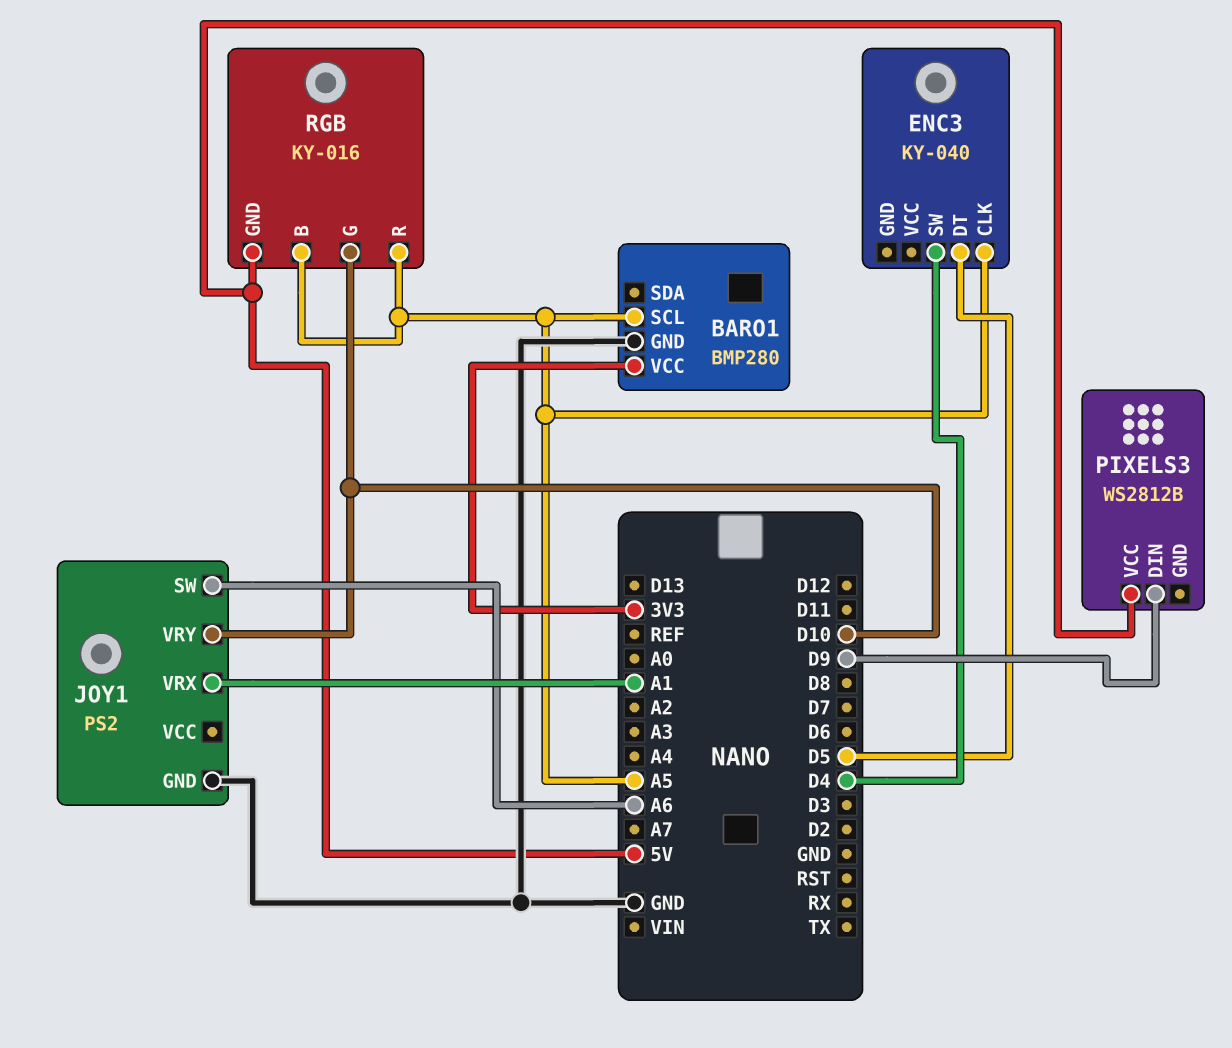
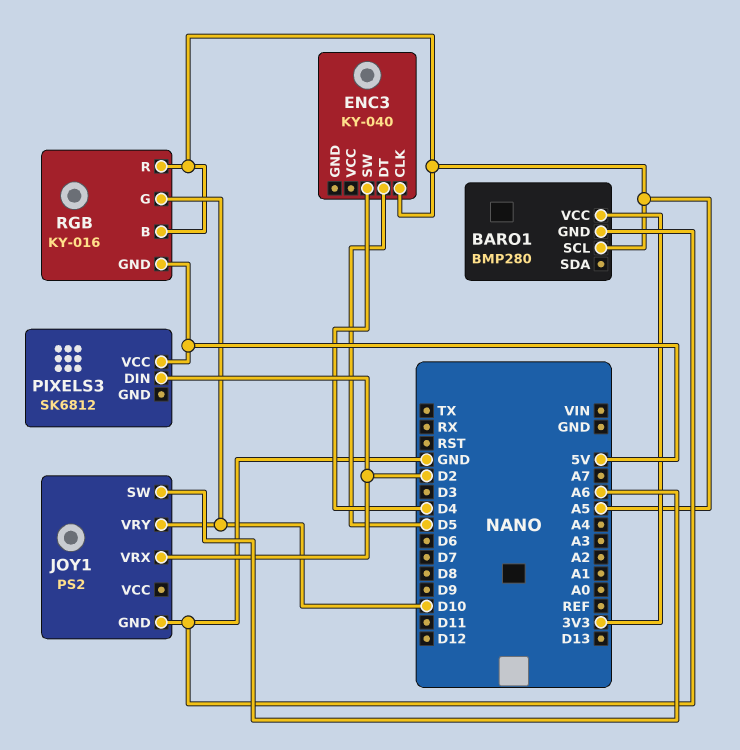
JOY1 pin VRX: A1 -> D2
PIXELS3: WS2812B -> SK6812
PIXELS3 pin DIN: D9 -> D2

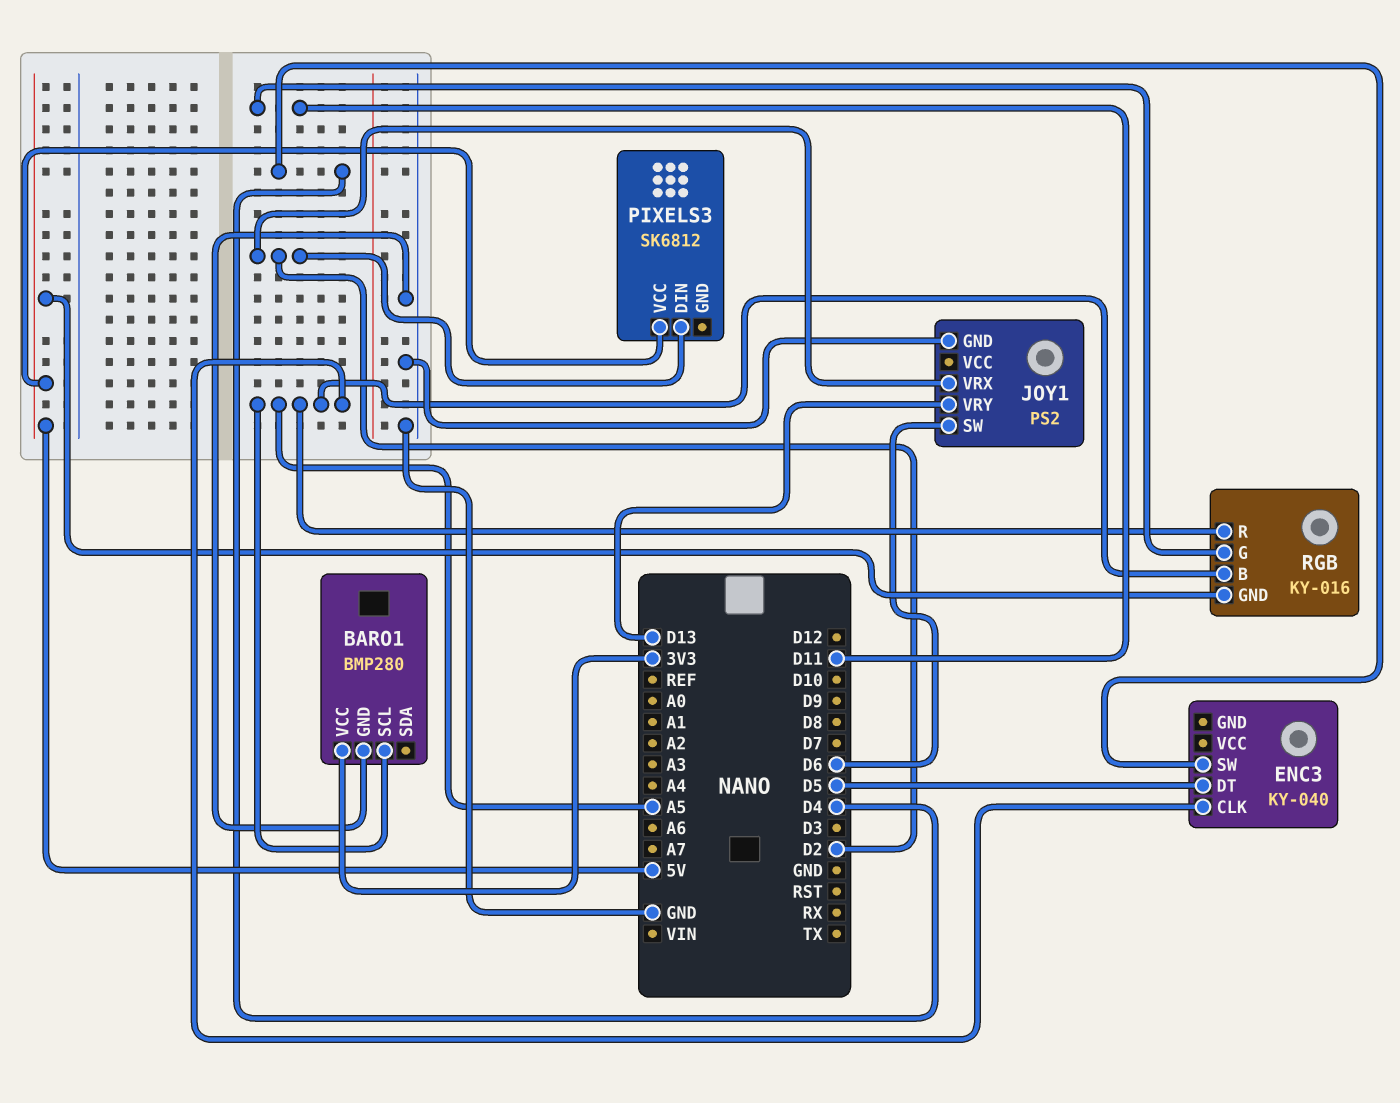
JOY1 pin SW: A6 -> D6
JOY1 pin VRY: D10 -> D13
RGB pin G: D10 -> D11

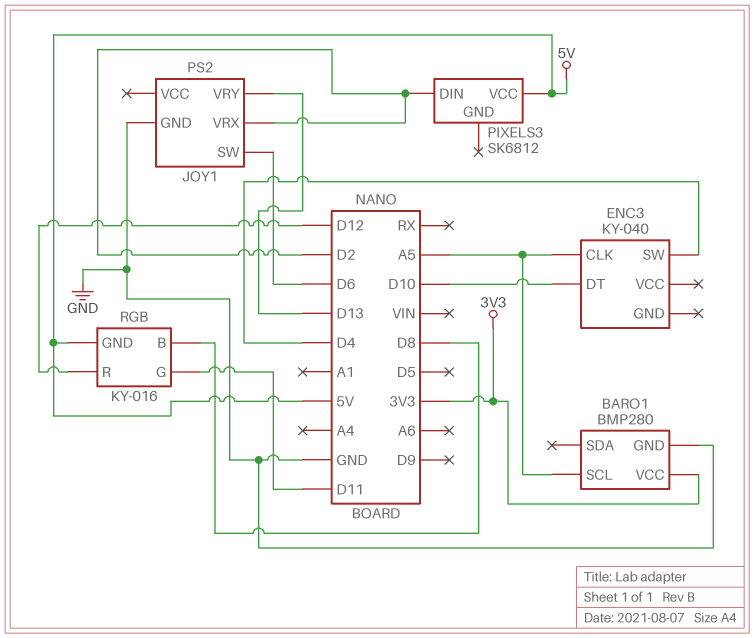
ENC3 pin DT: D5 -> D10
RGB pin B: A5 -> D8
RGB pin R: A5 -> D12

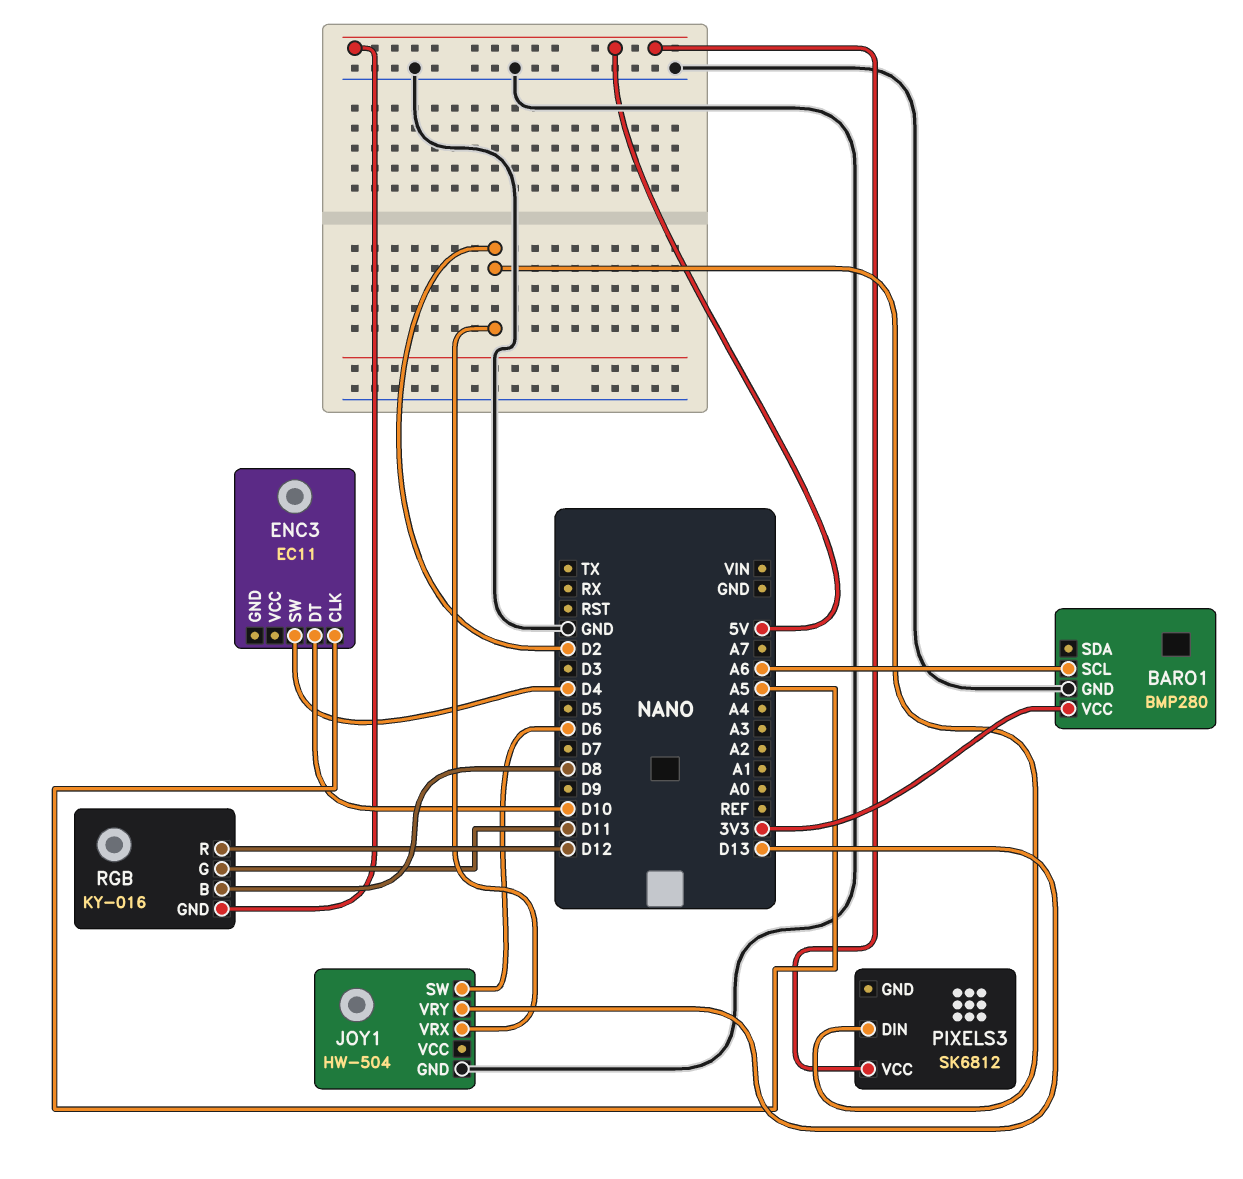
BARO1 pin SCL: A5 -> A6
ENC3: KY-040 -> EC11
JOY1: PS2 -> HW-504

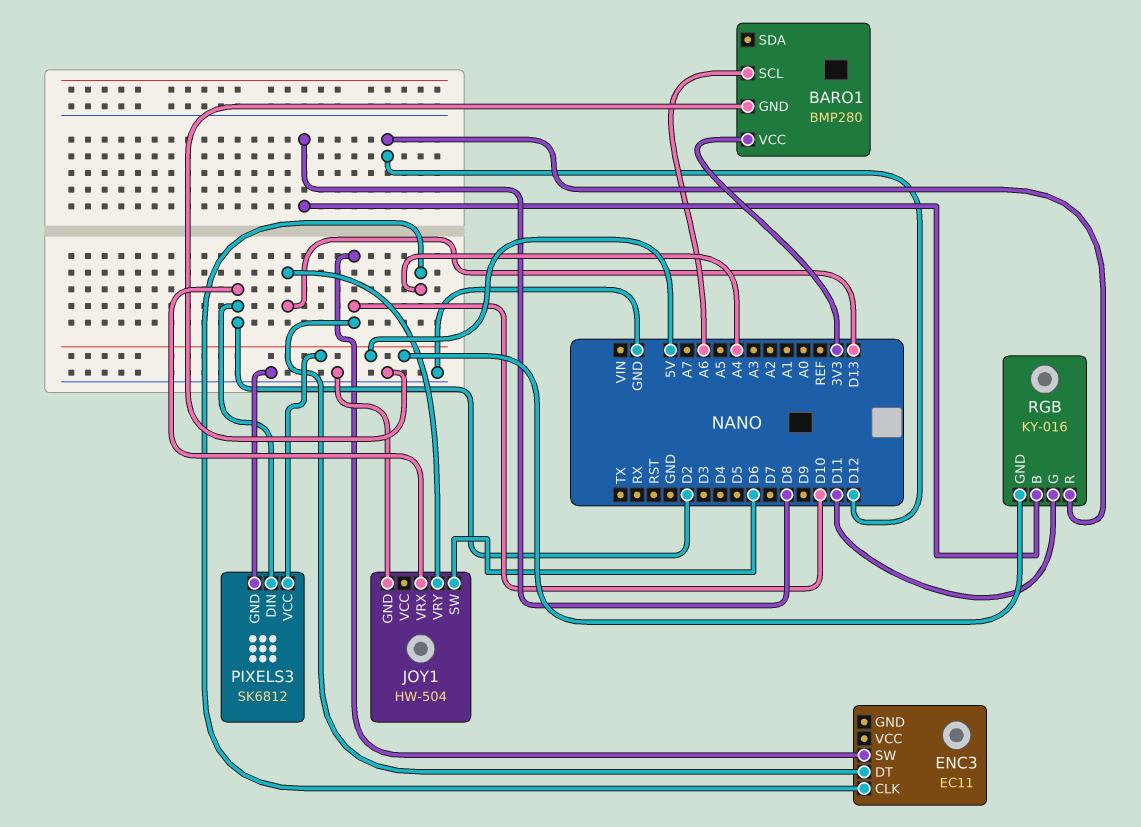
ENC3 pin CLK: A5 -> A4
ENC3 pin SW: D4 -> D10
PIXELS3 pin GND: none -> GND

